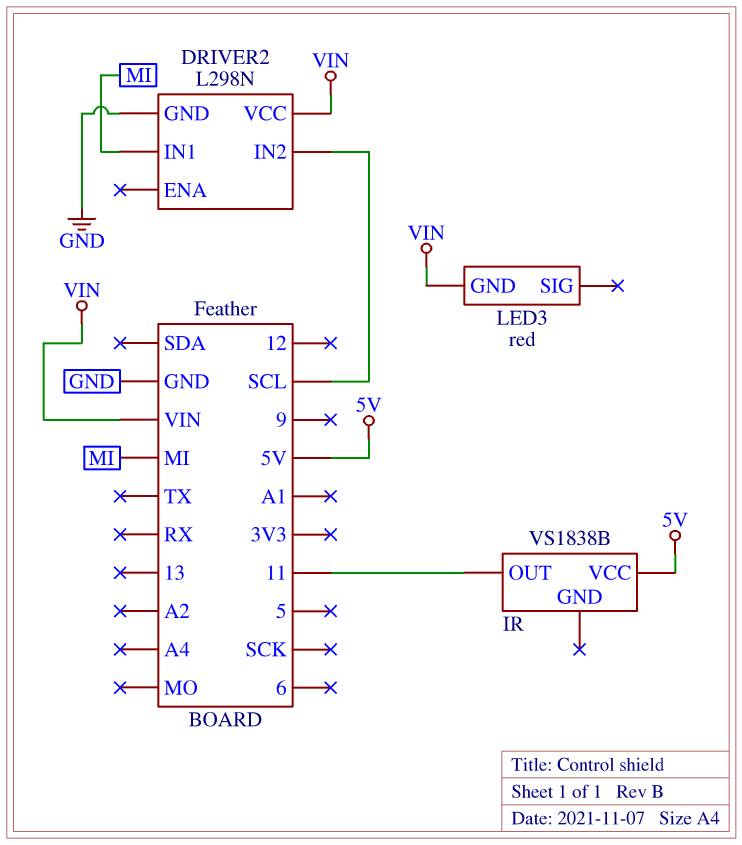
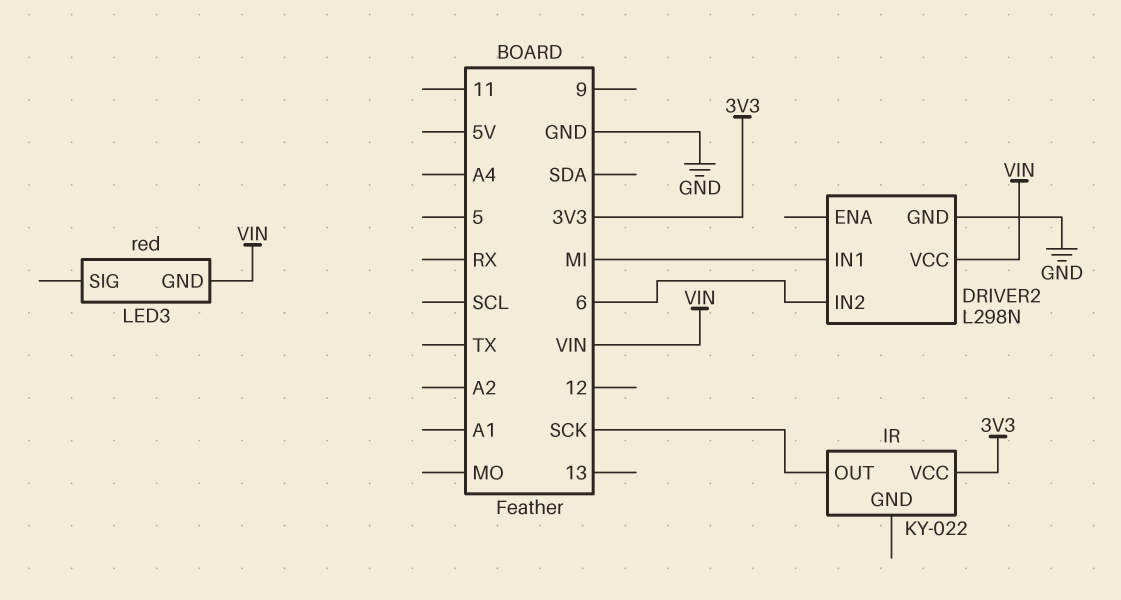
DRIVER2 pin IN2: SCL -> 6
IR: VS1838B -> KY-022
IR pin OUT: 11 -> SCK
IR pin VCC: 5V -> 3V3

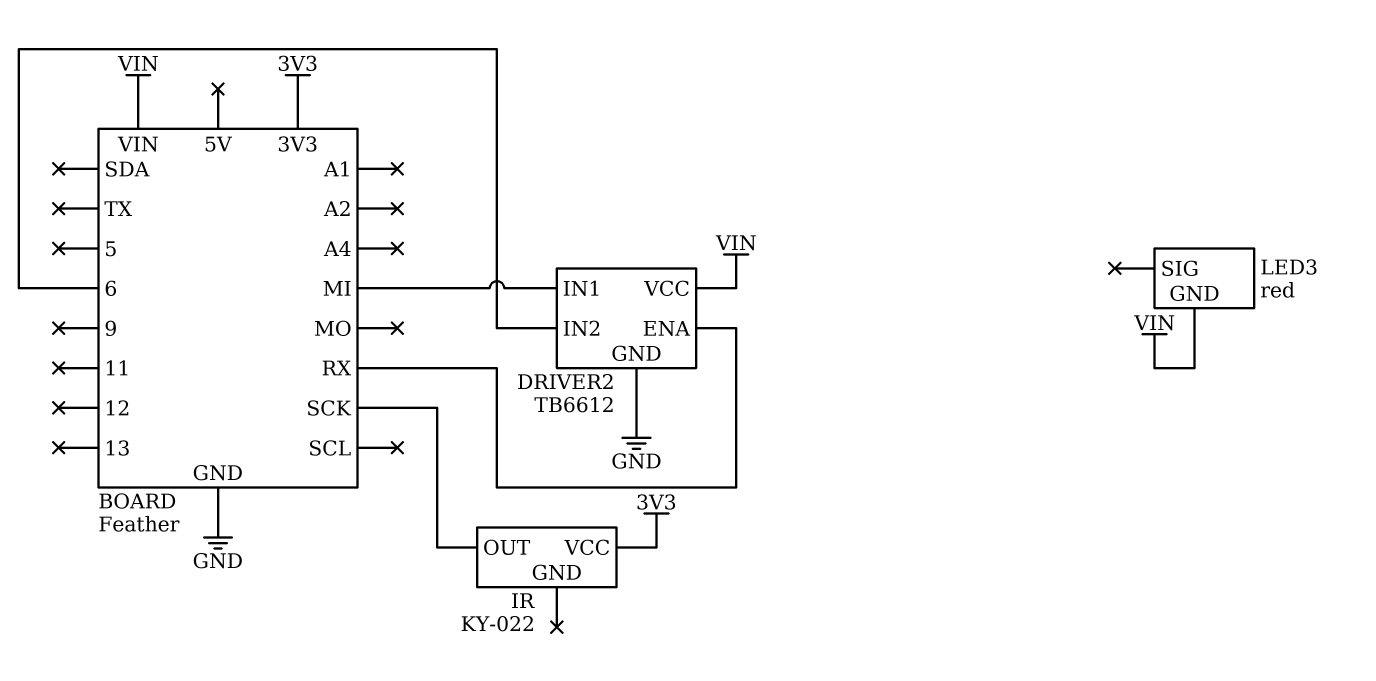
DRIVER2: L298N -> TB6612
DRIVER2 pin ENA: none -> RX

